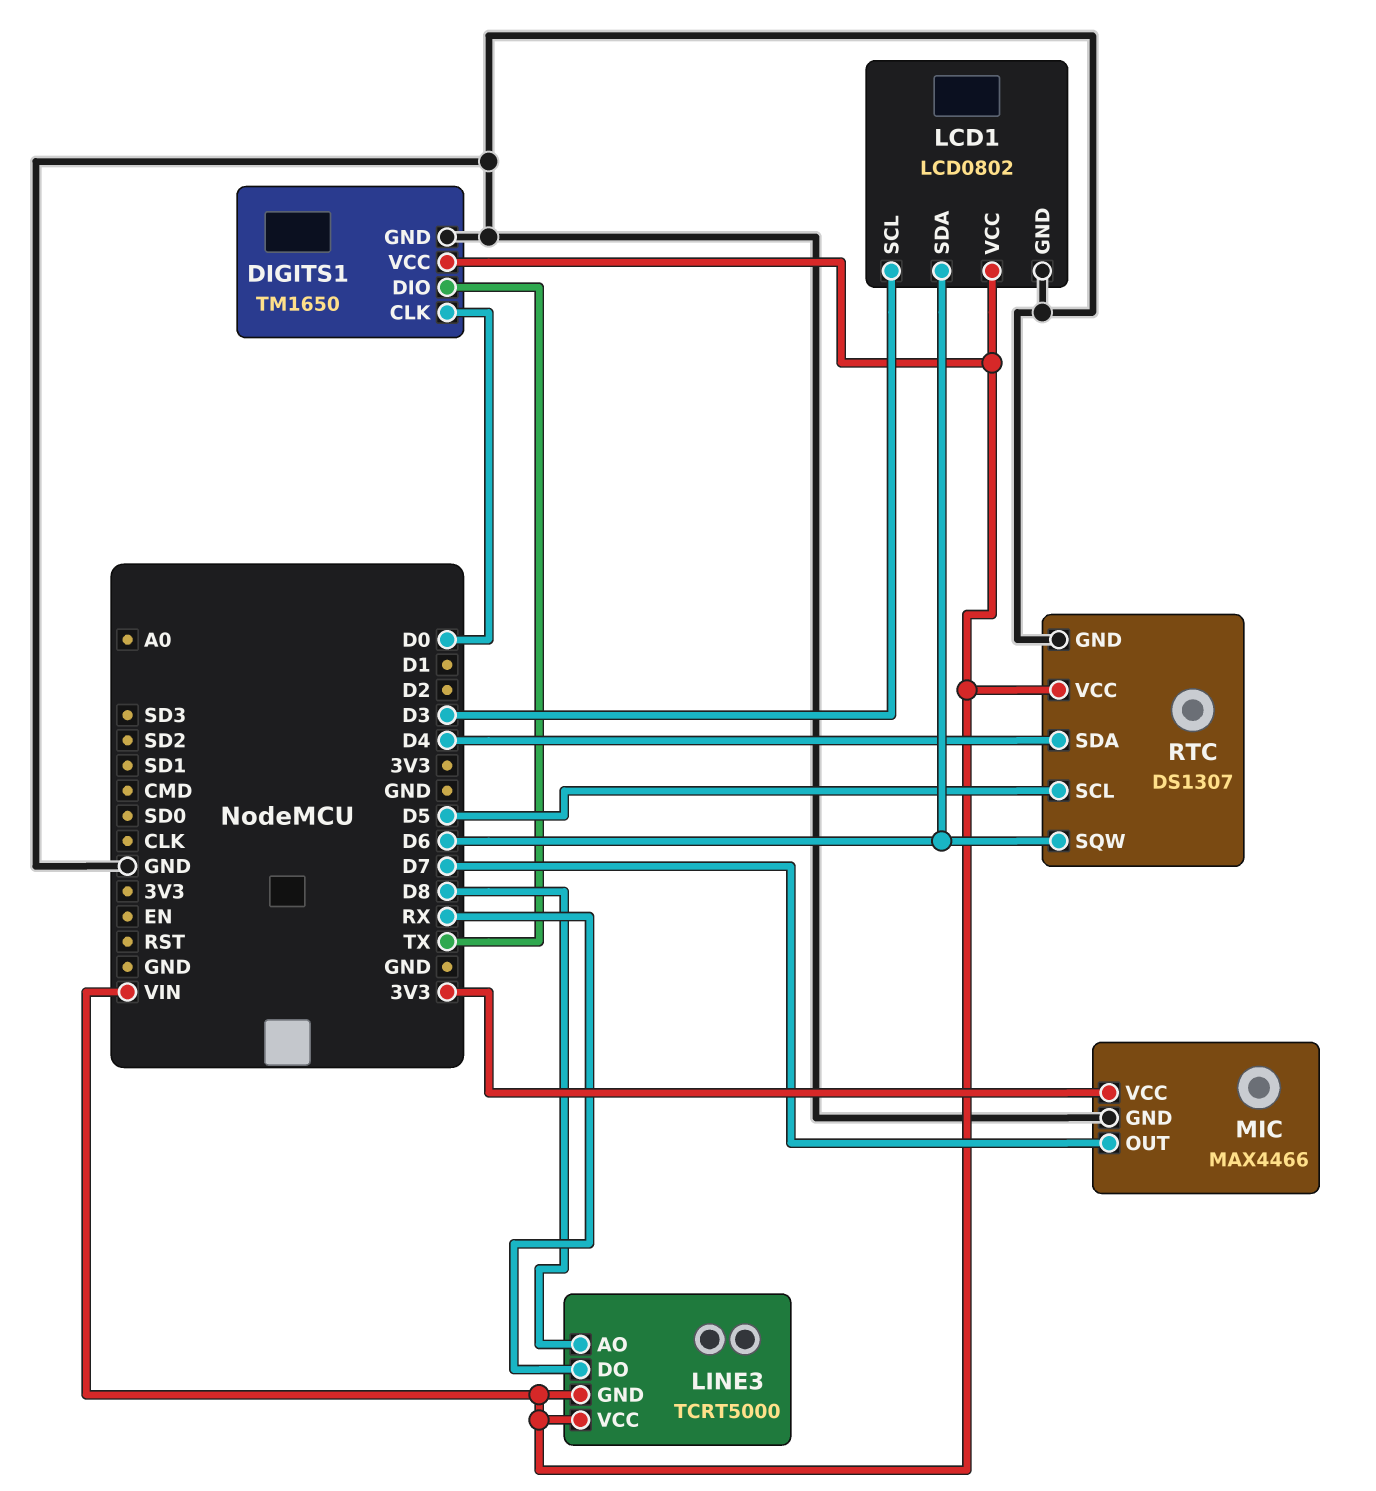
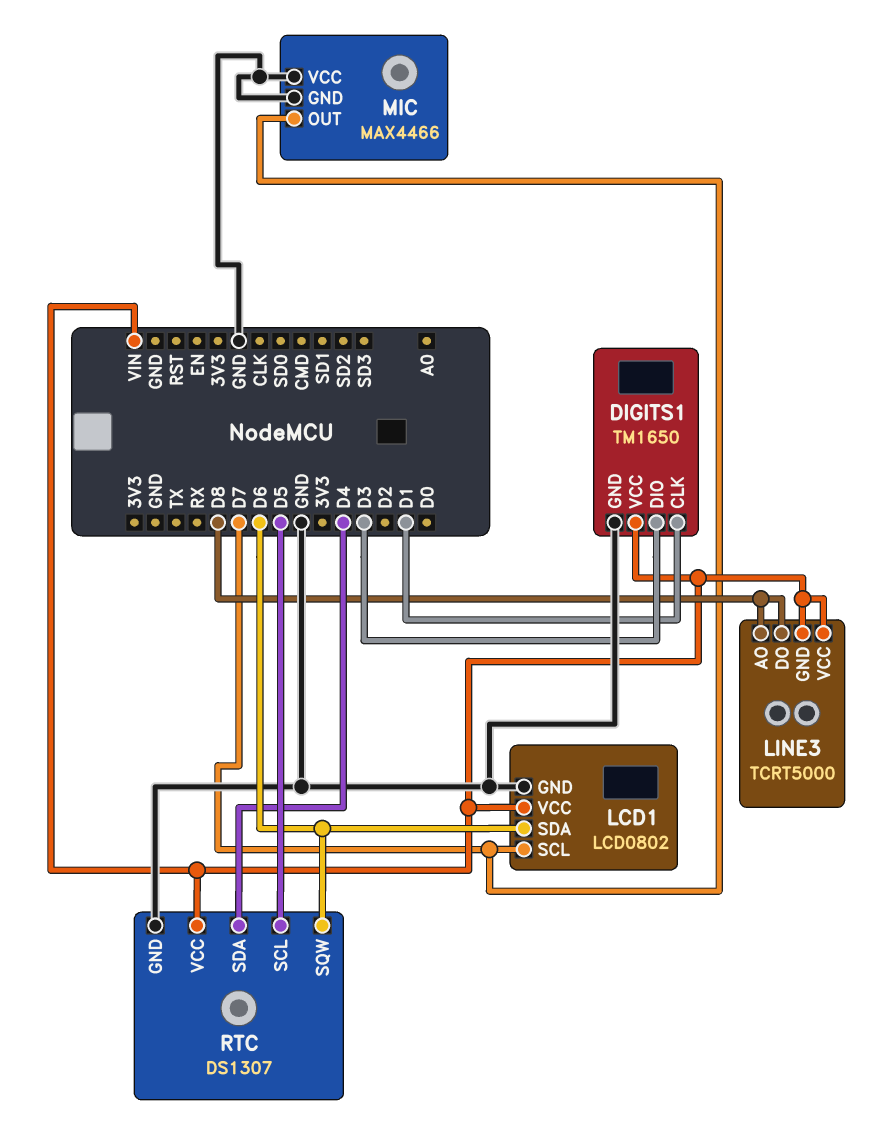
DIGITS1 pin CLK: D0 -> D1
DIGITS1 pin DIO: TX -> D3
LCD1 pin SCL: D3 -> D7
LINE3 pin DO: RX -> D8
MIC pin VCC: 3V3 -> GND

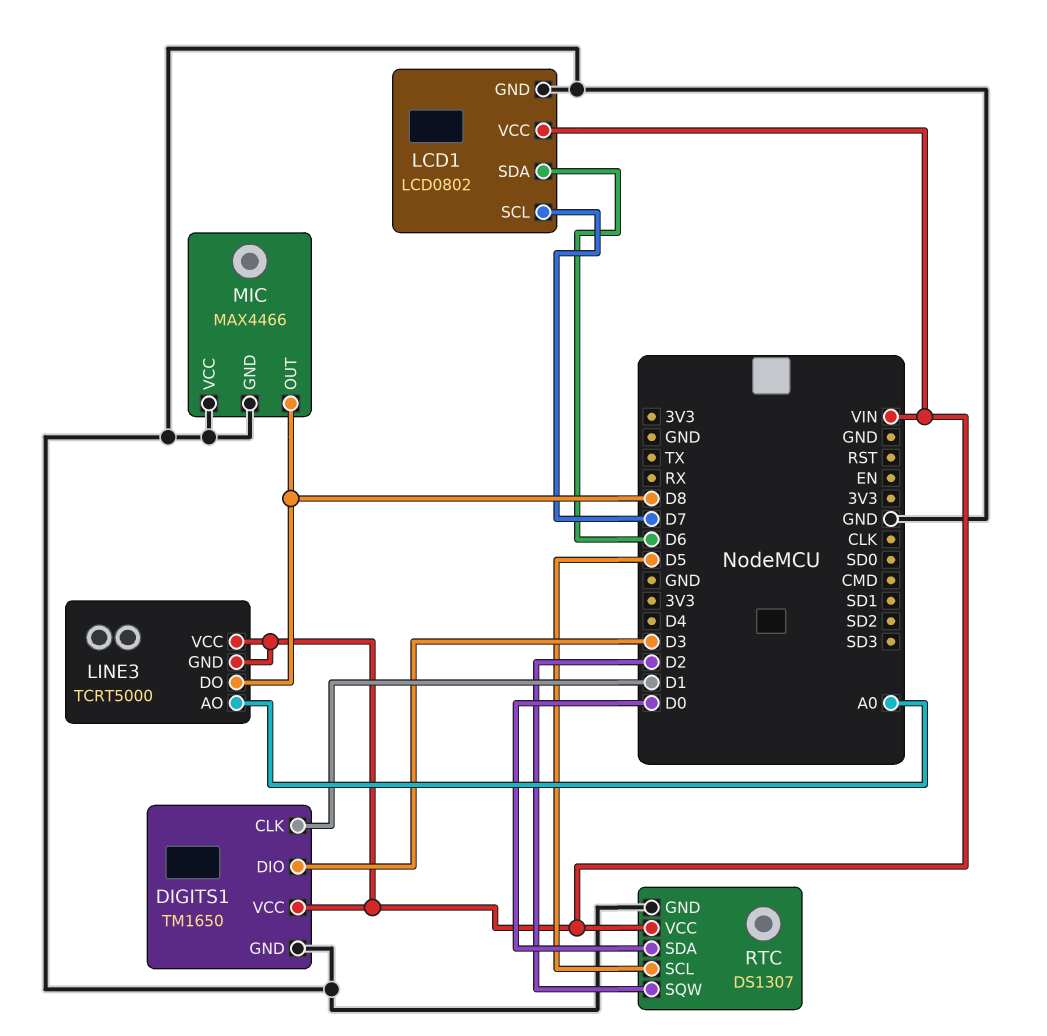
LINE3 pin AO: D8 -> A0
MIC pin OUT: D7 -> D8
RTC pin SDA: D4 -> D0
RTC pin SQW: D6 -> D2

